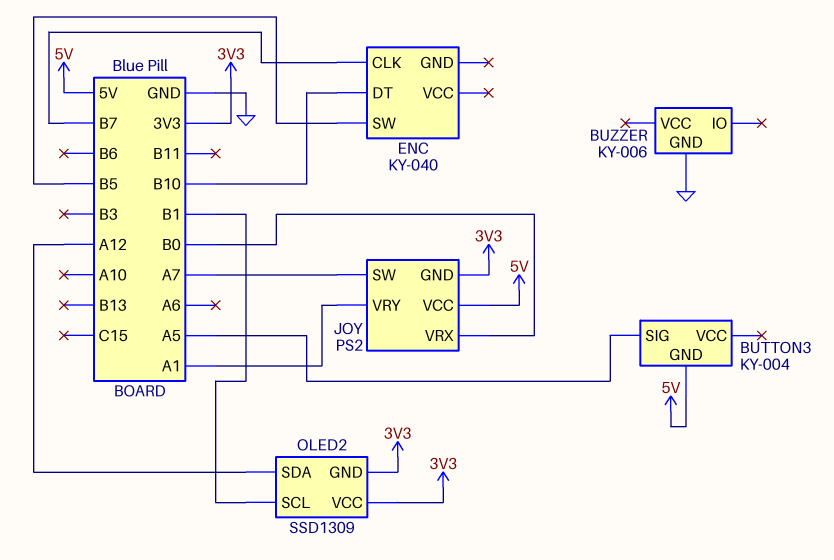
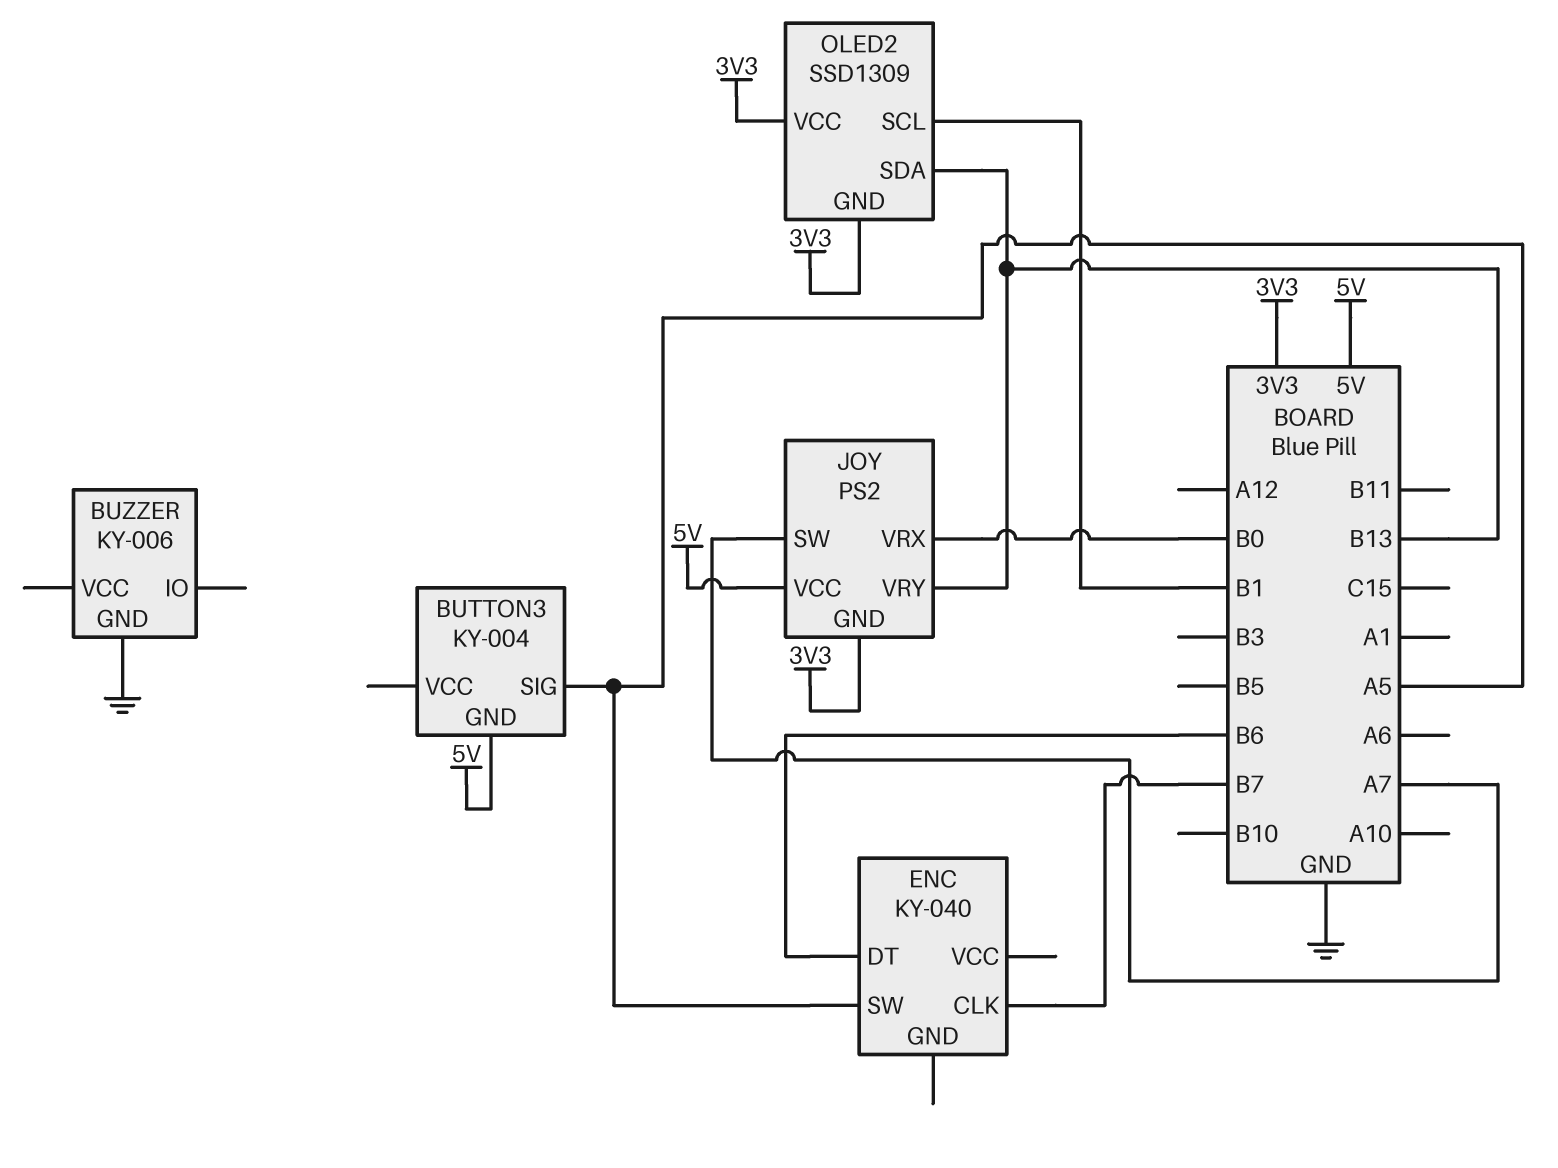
ENC pin DT: B10 -> B6
ENC pin SW: B5 -> A5
JOY pin VRY: A1 -> B13
OLED2 pin SDA: A12 -> B13

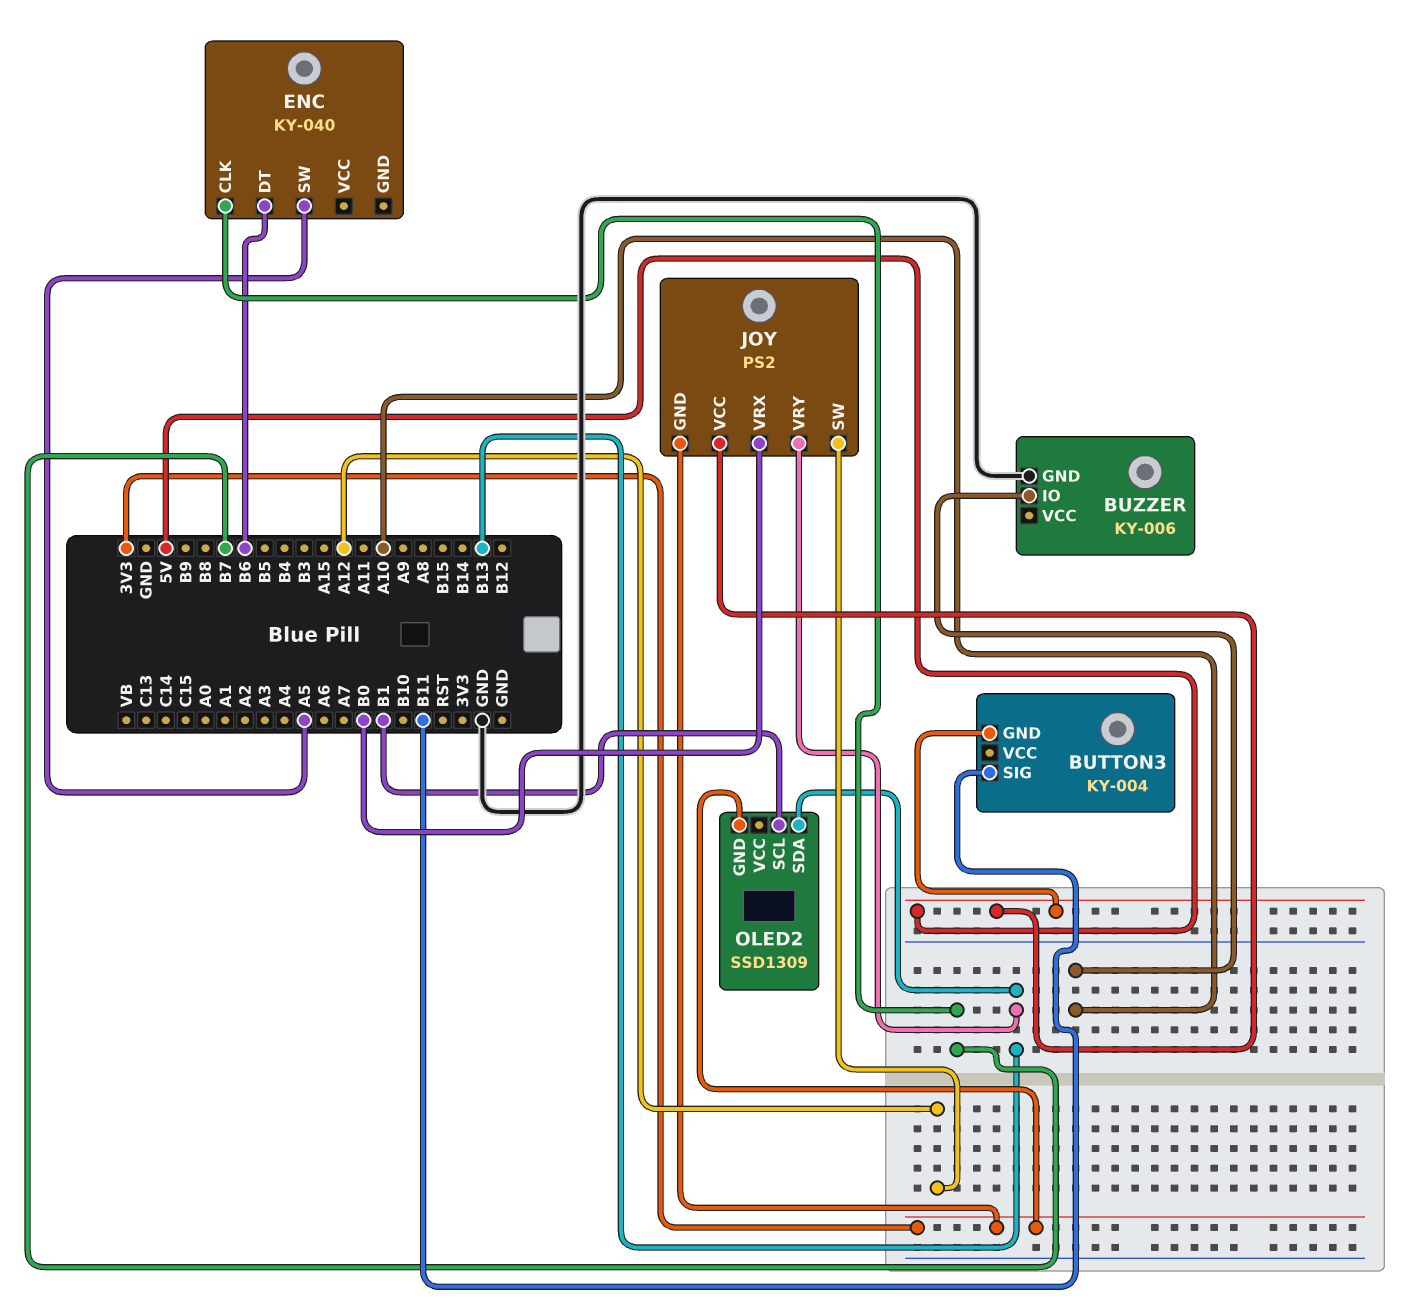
BUTTON3 pin SIG: A5 -> B11
BUZZER pin IO: none -> A10
JOY pin SW: A7 -> A12
OLED2 pin VCC: 3V3 -> none

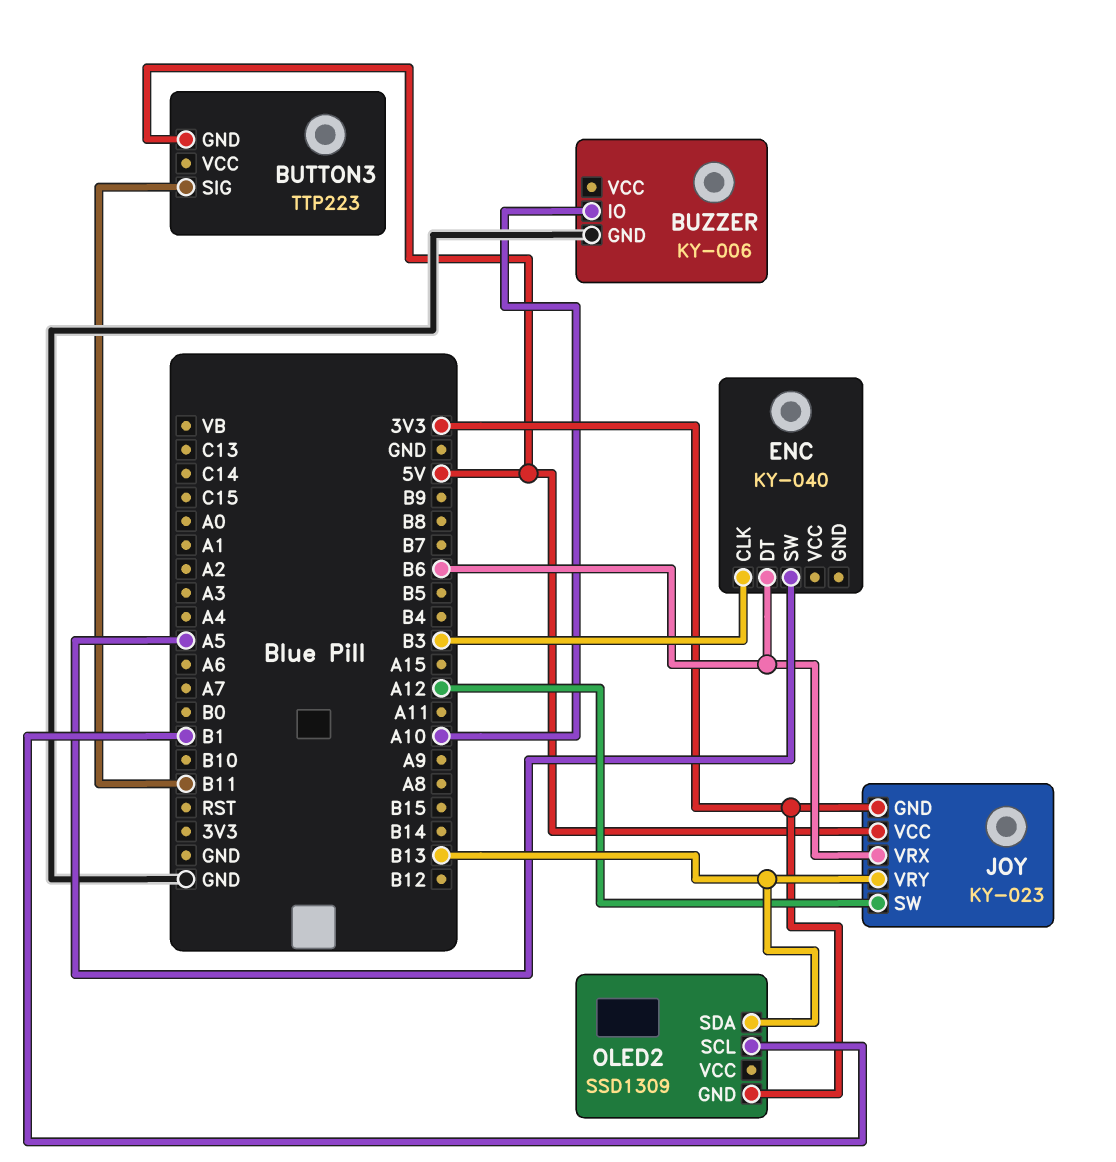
BUTTON3: KY-004 -> TTP223
ENC pin CLK: B7 -> B3
JOY: PS2 -> KY-023
JOY pin VRX: B0 -> B6

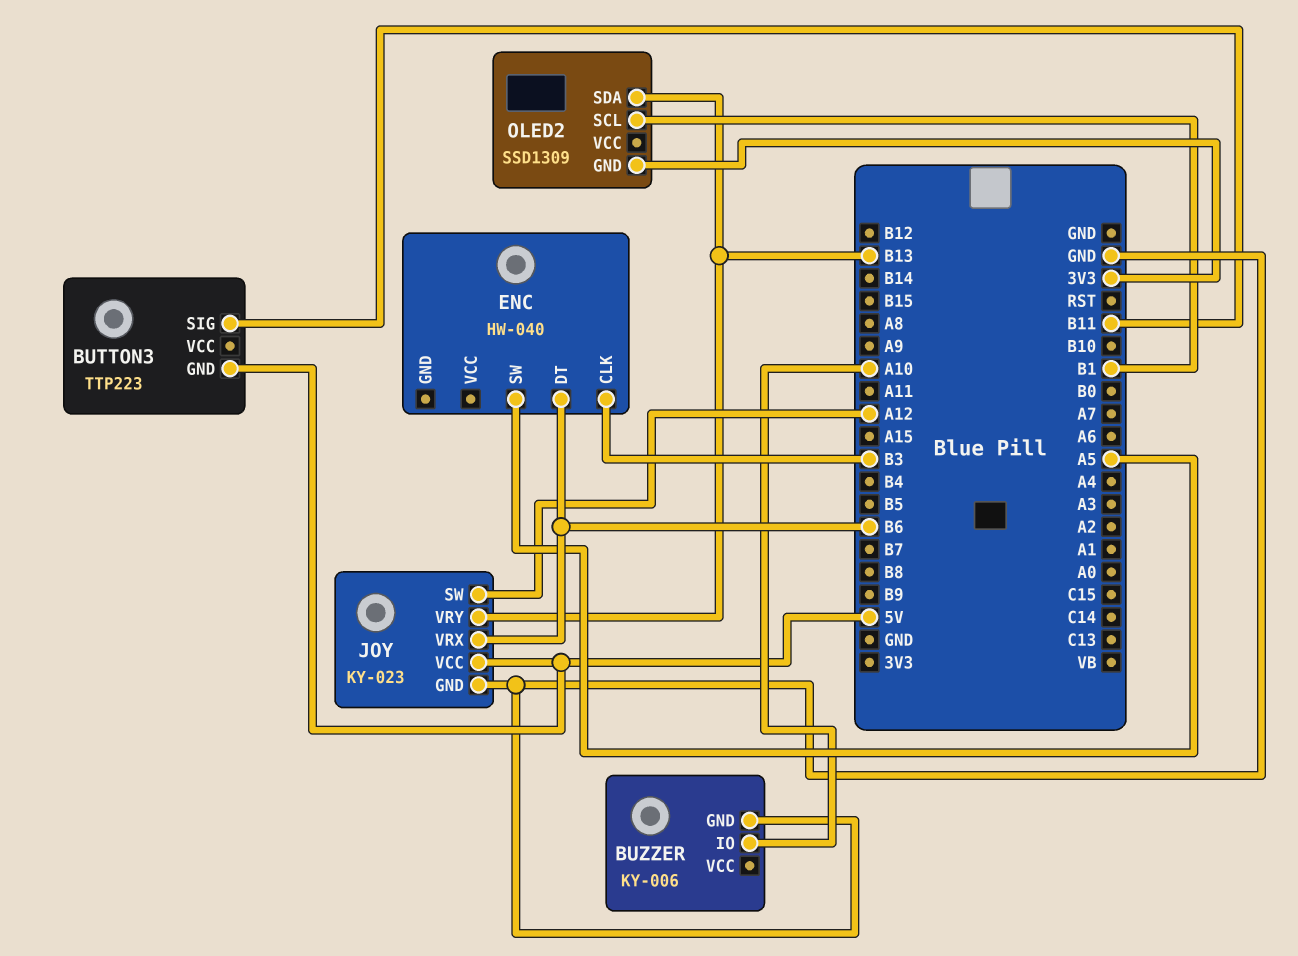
ENC: KY-040 -> HW-040
JOY pin GND: 3V3 -> GND

